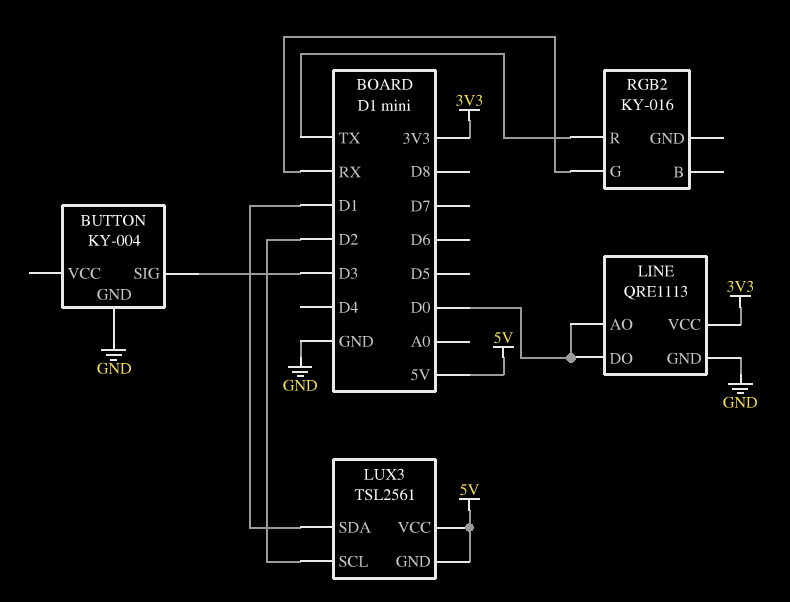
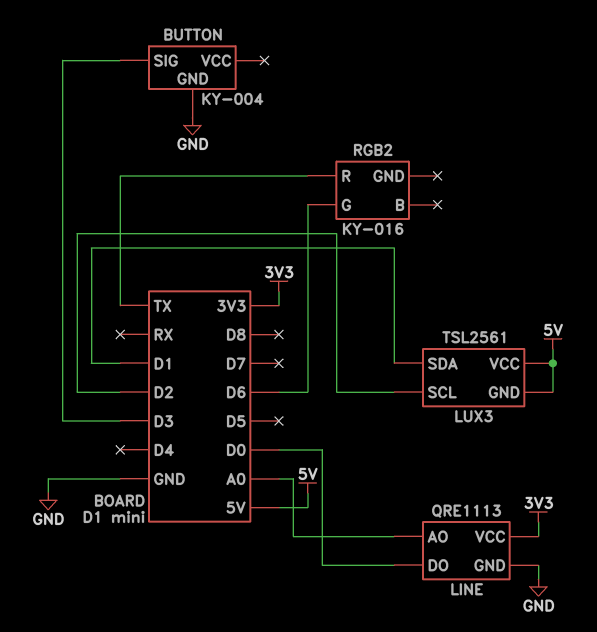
LINE pin AO: D0 -> A0
RGB2 pin G: RX -> D6

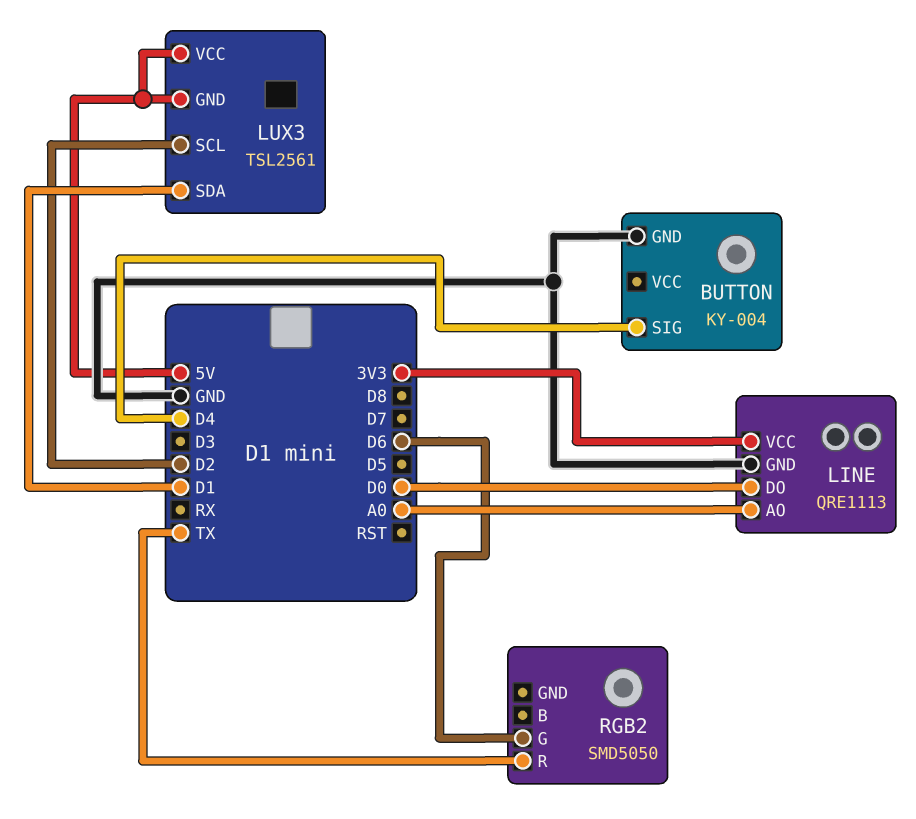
BUTTON pin SIG: D3 -> D4
RGB2: KY-016 -> SMD5050

